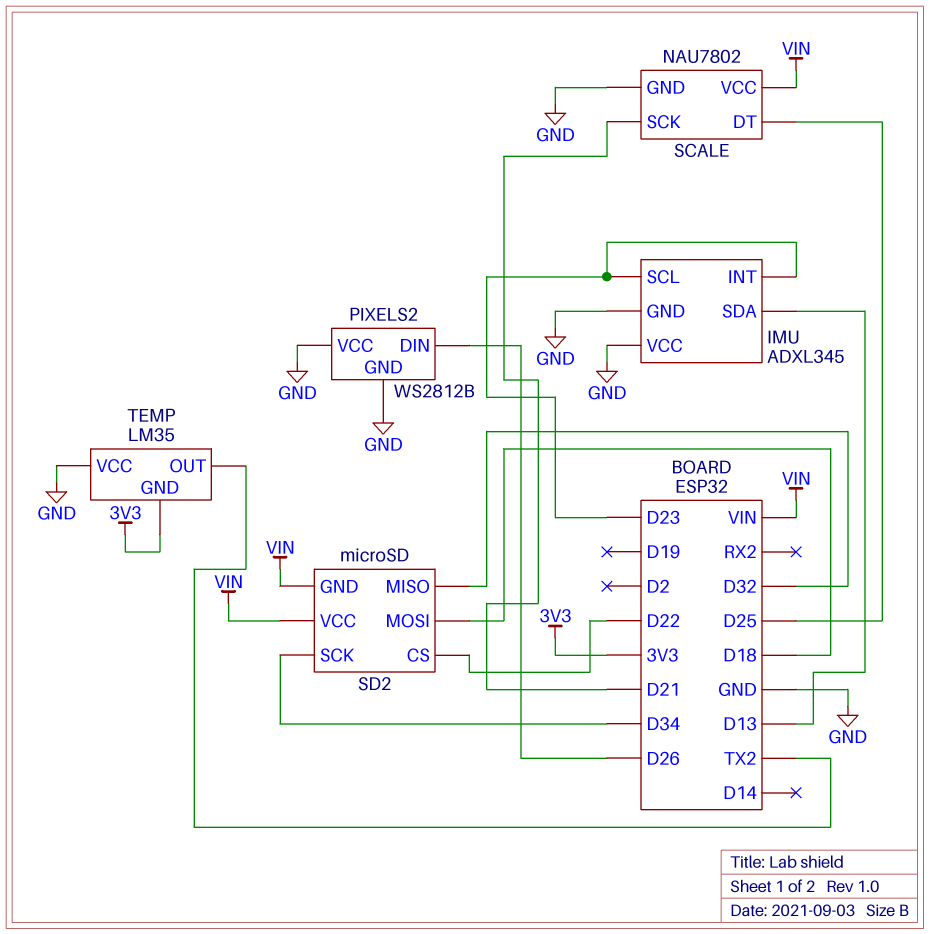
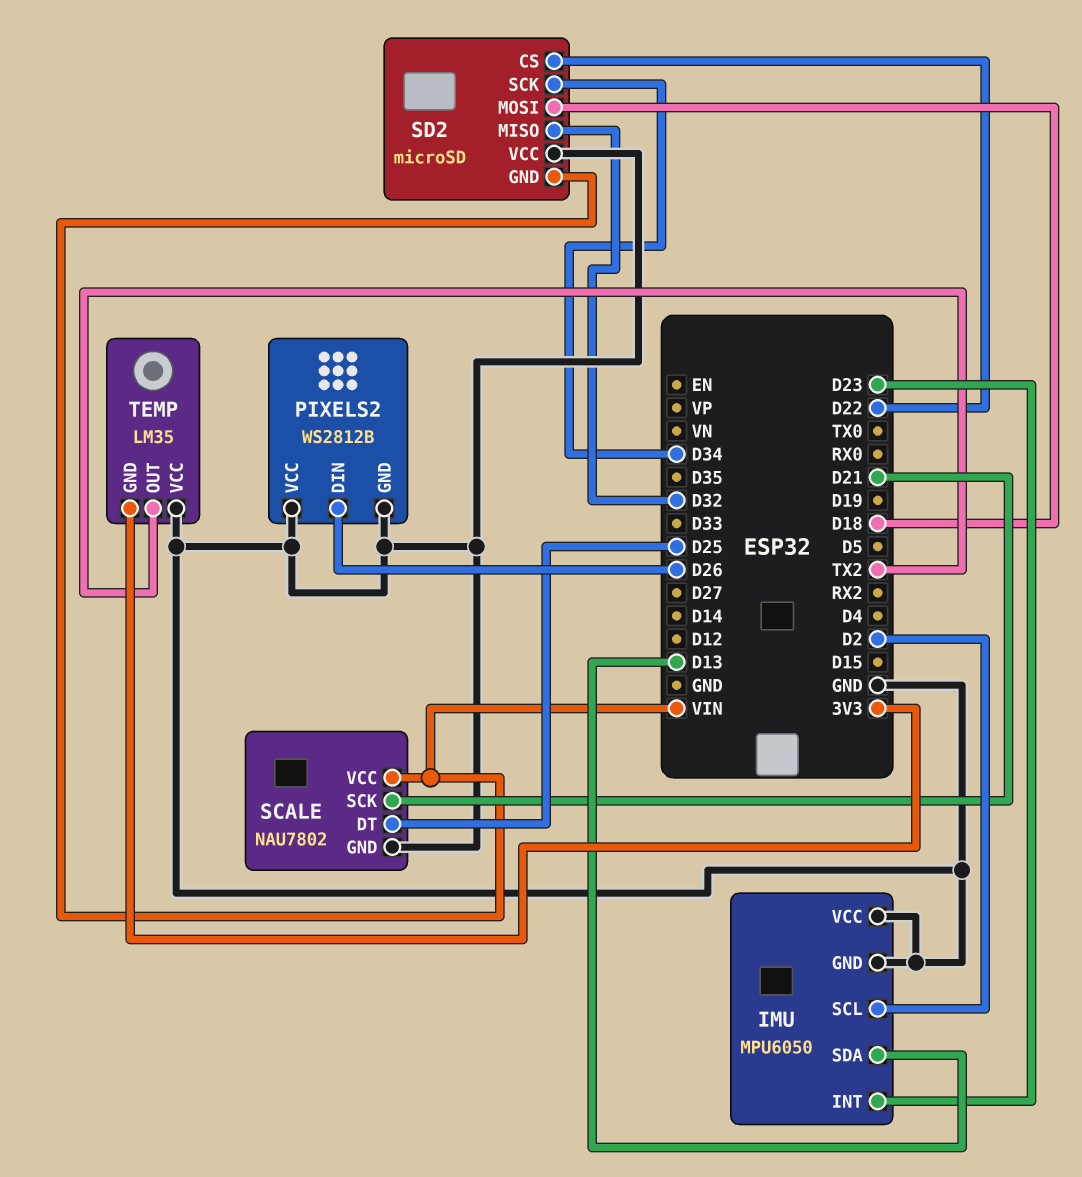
IMU: ADXL345 -> MPU6050
IMU pin SCL: D23 -> D2
SD2 pin VCC: VIN -> GND

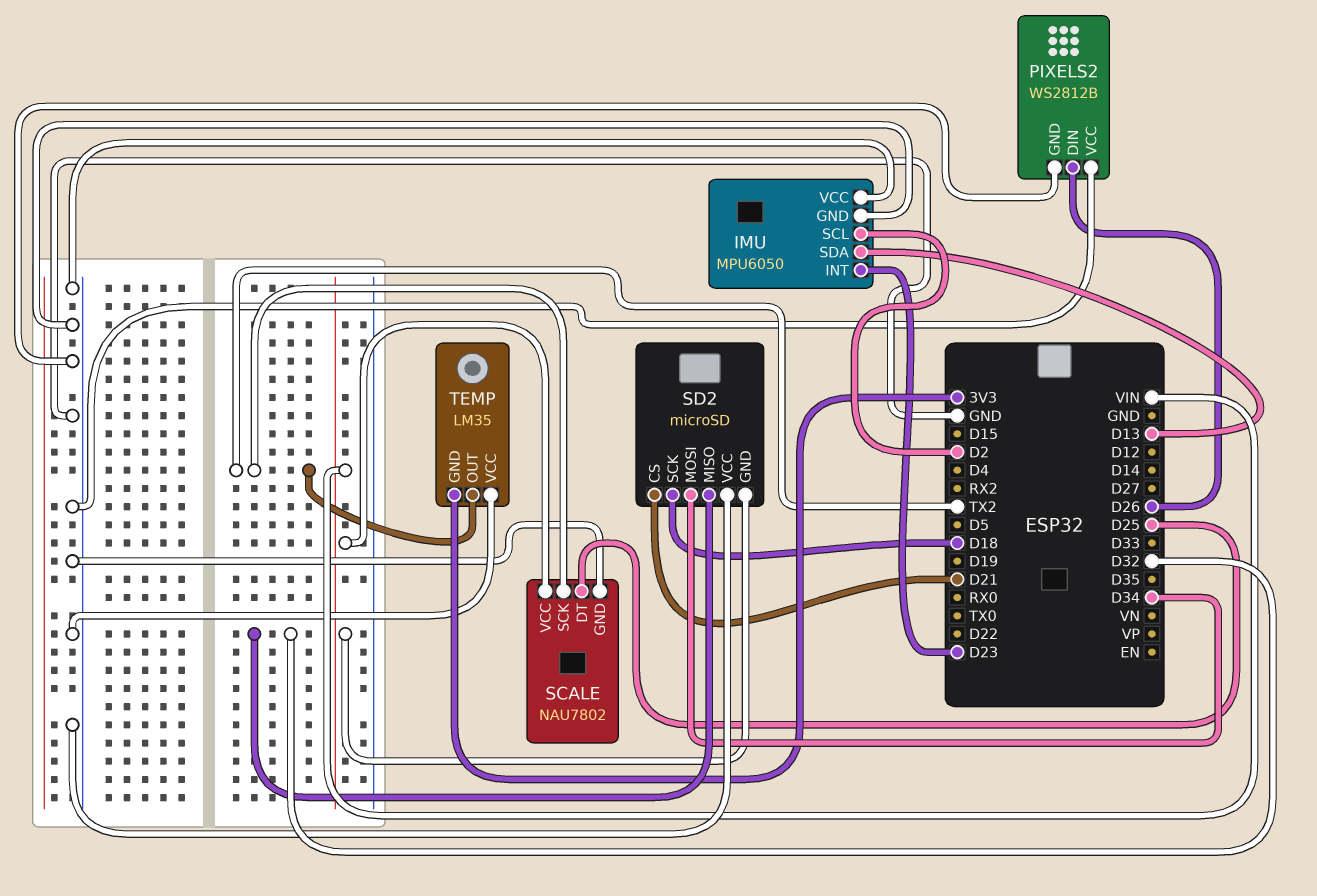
SCALE pin SCK: D21 -> TX2
SD2 pin CS: D22 -> D21
SD2 pin MOSI: D18 -> D34
SD2 pin SCK: D34 -> D18

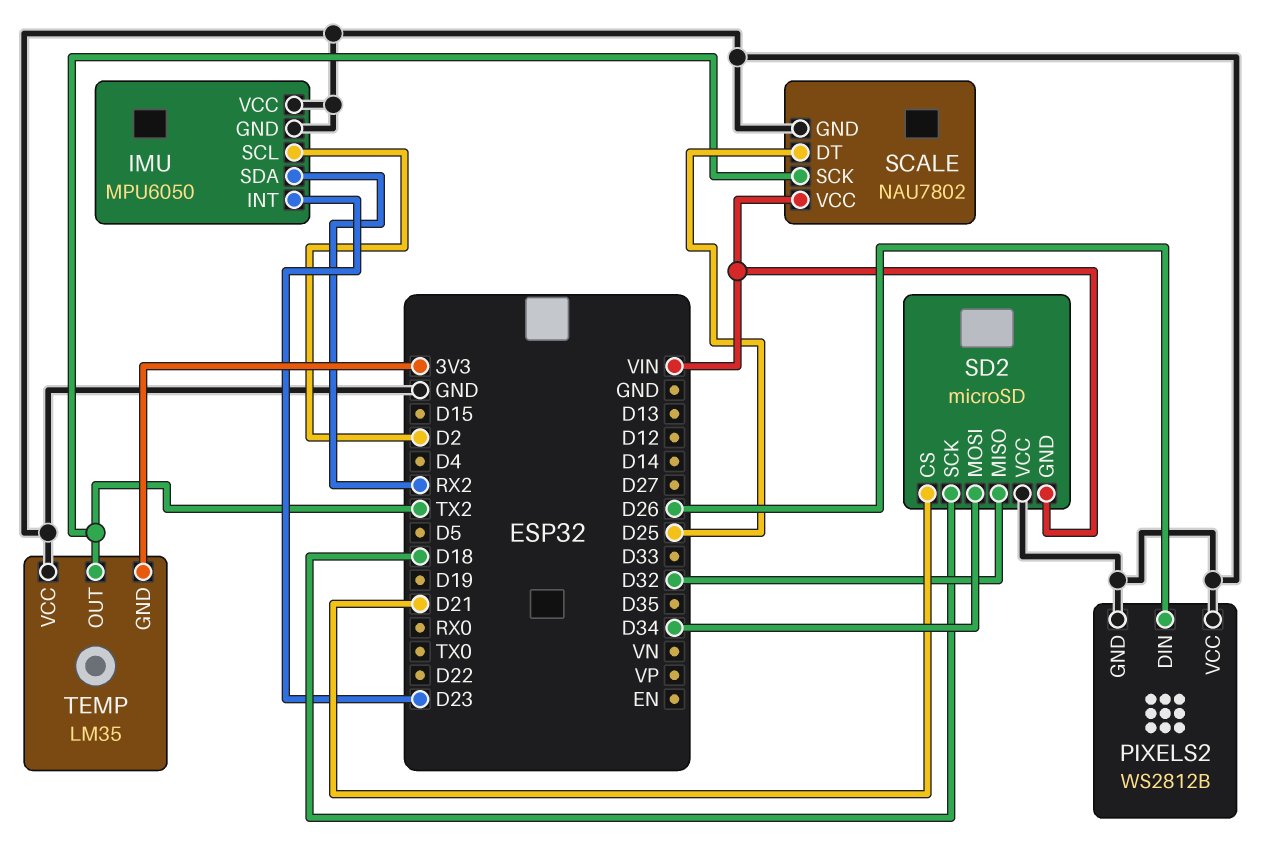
IMU pin SDA: D13 -> RX2

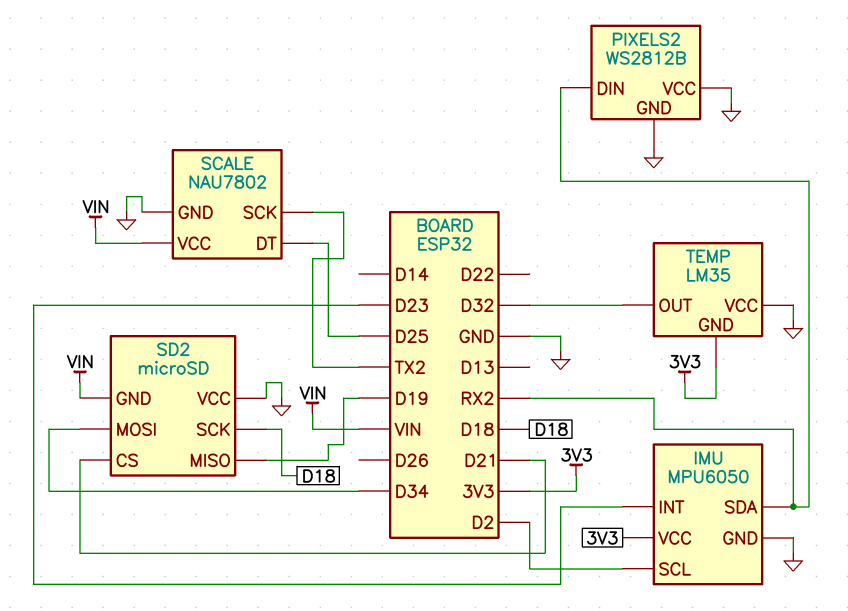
IMU pin VCC: GND -> 3V3
PIXELS2 pin DIN: D26 -> RX2
SD2 pin MISO: D32 -> D19
TEMP pin OUT: TX2 -> D32

